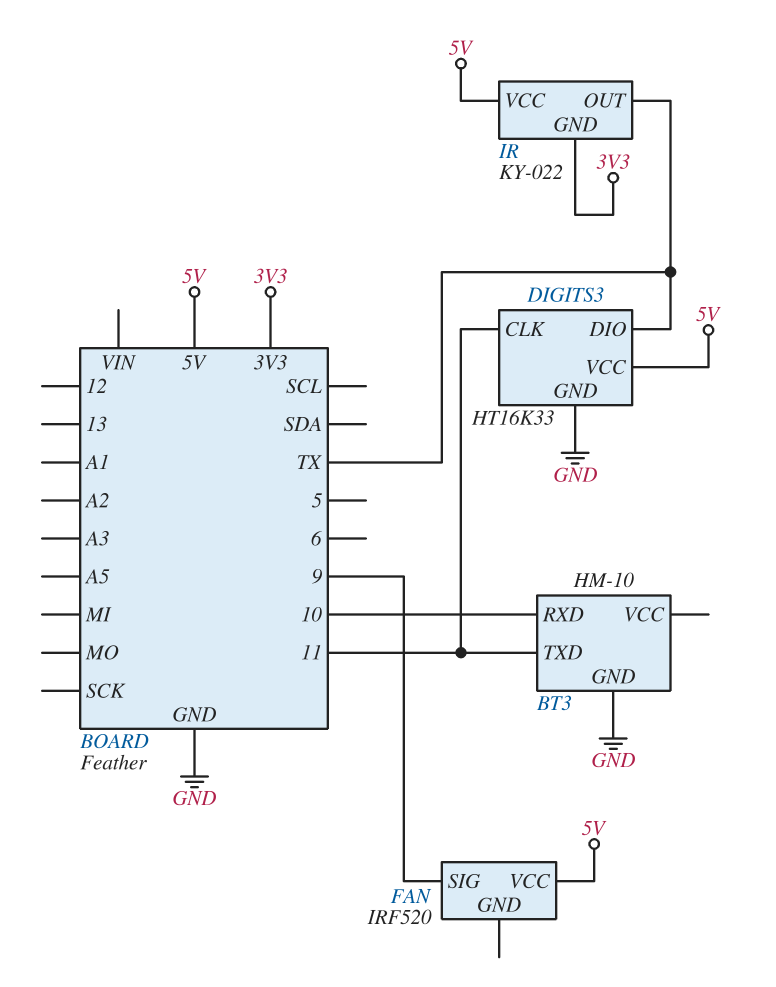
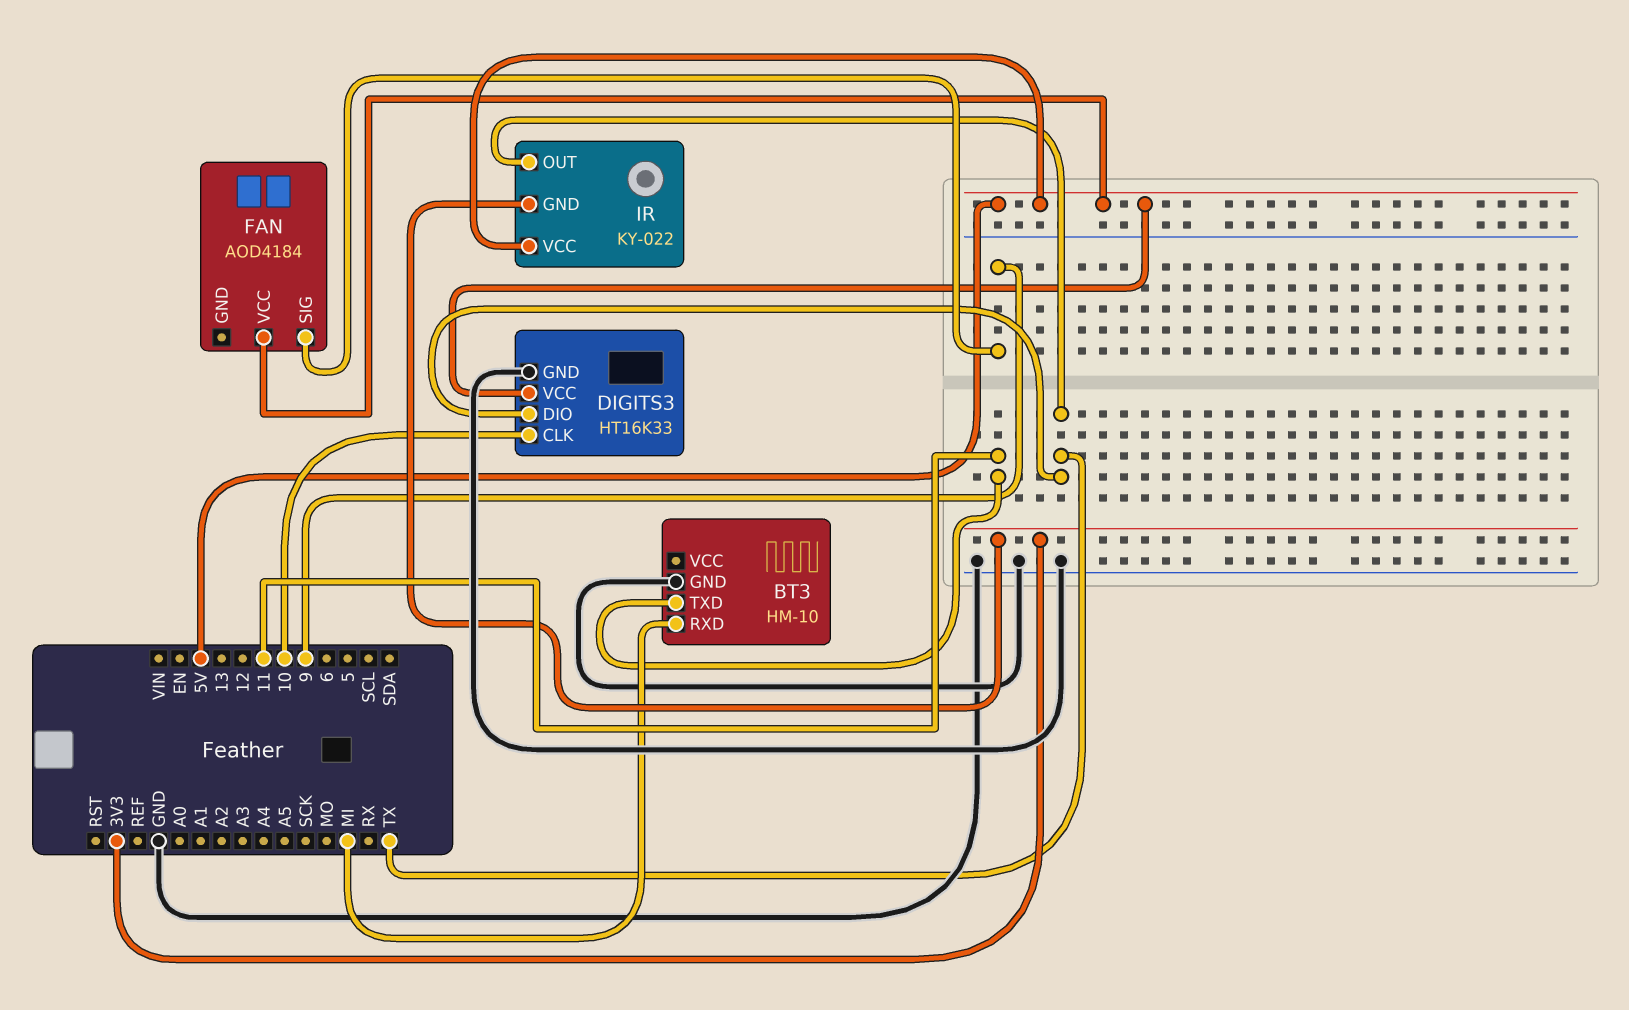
BT3 pin RXD: 10 -> MI
DIGITS3 pin CLK: 11 -> 10
FAN: IRF520 -> AOD4184

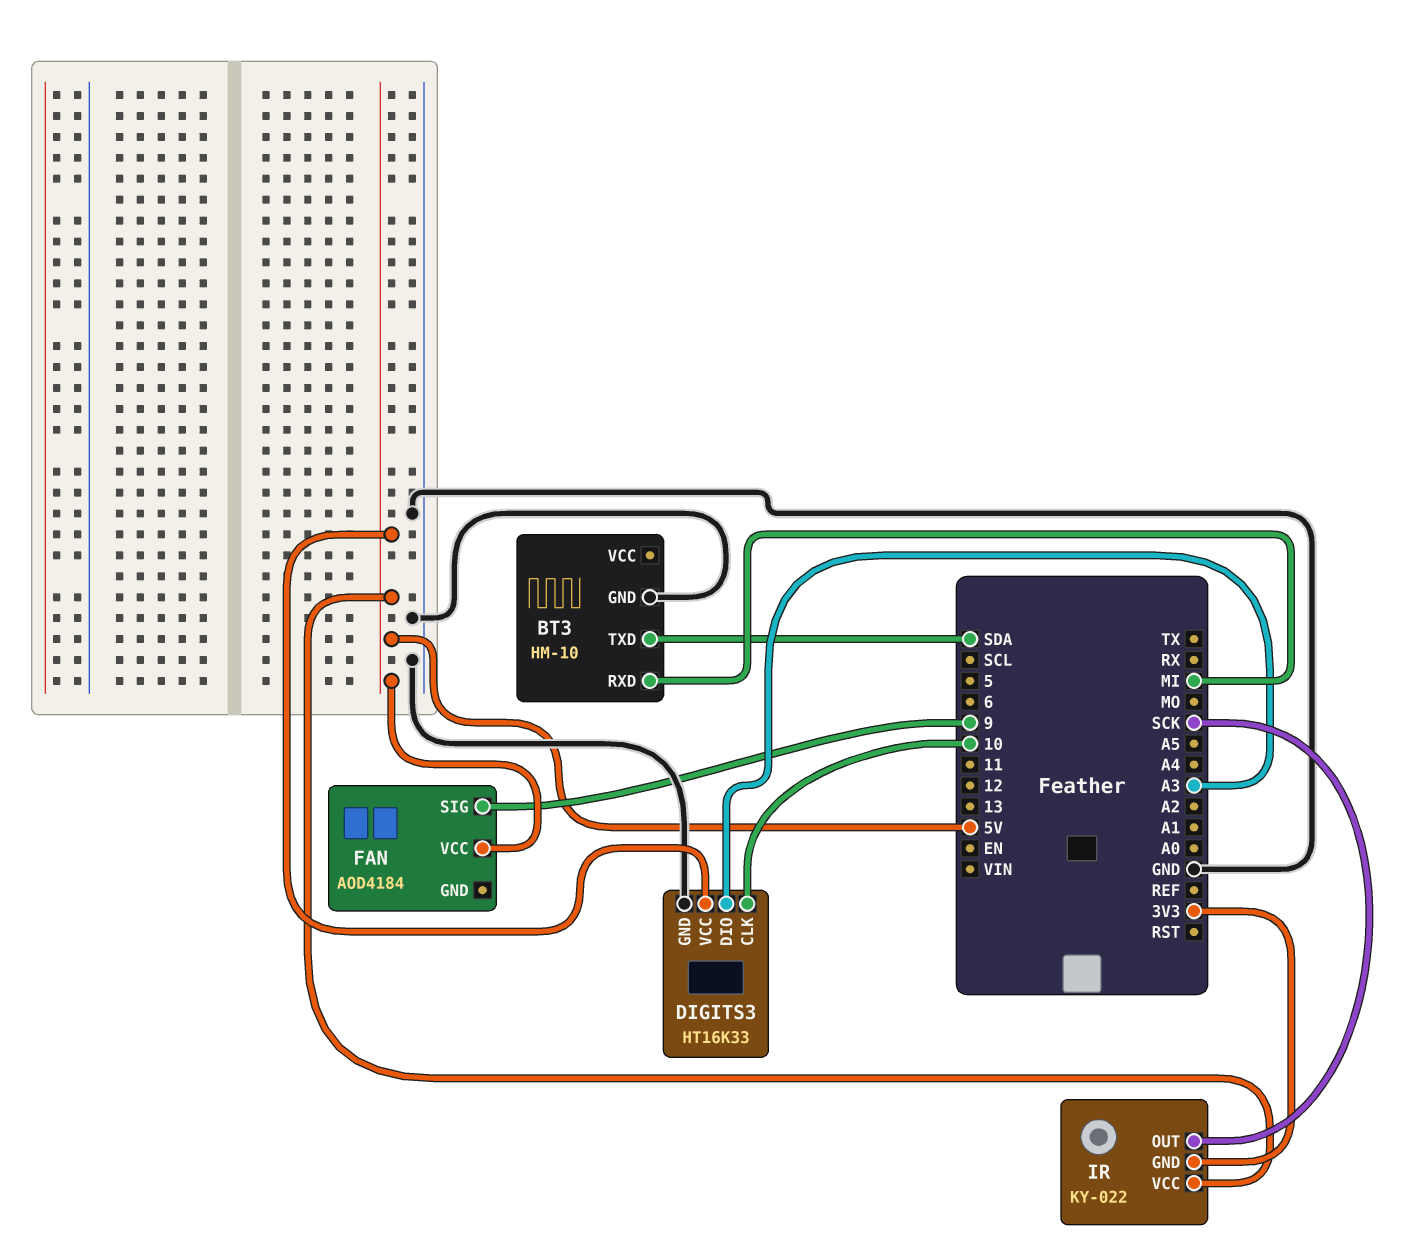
BT3 pin TXD: 11 -> SDA
DIGITS3 pin DIO: TX -> A3
IR pin OUT: TX -> SCK

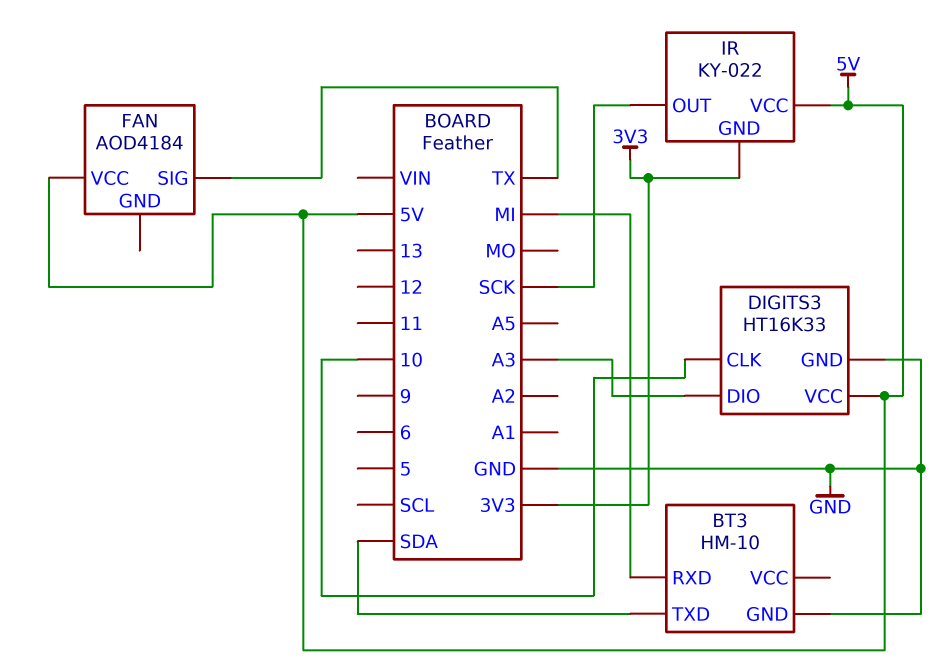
FAN pin SIG: 9 -> TX

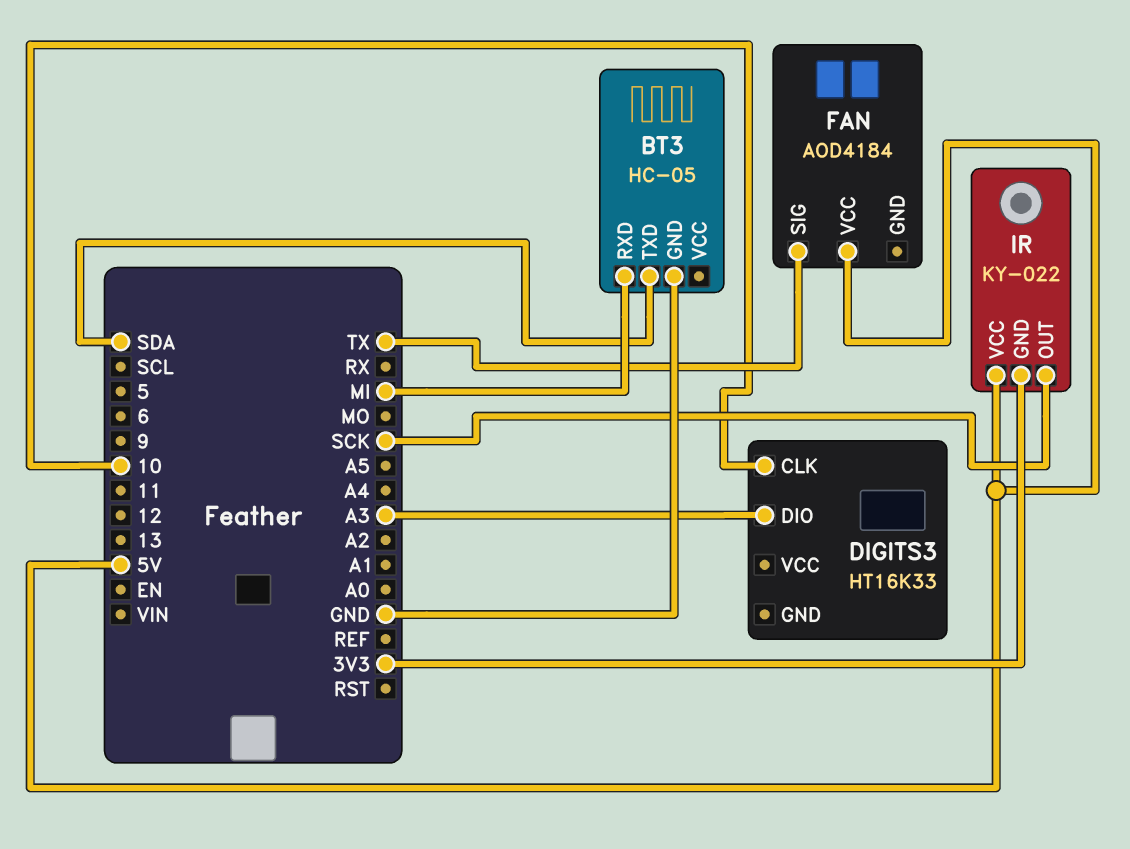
BT3: HM-10 -> HC-05
DIGITS3 pin GND: GND -> none
DIGITS3 pin VCC: 5V -> none

